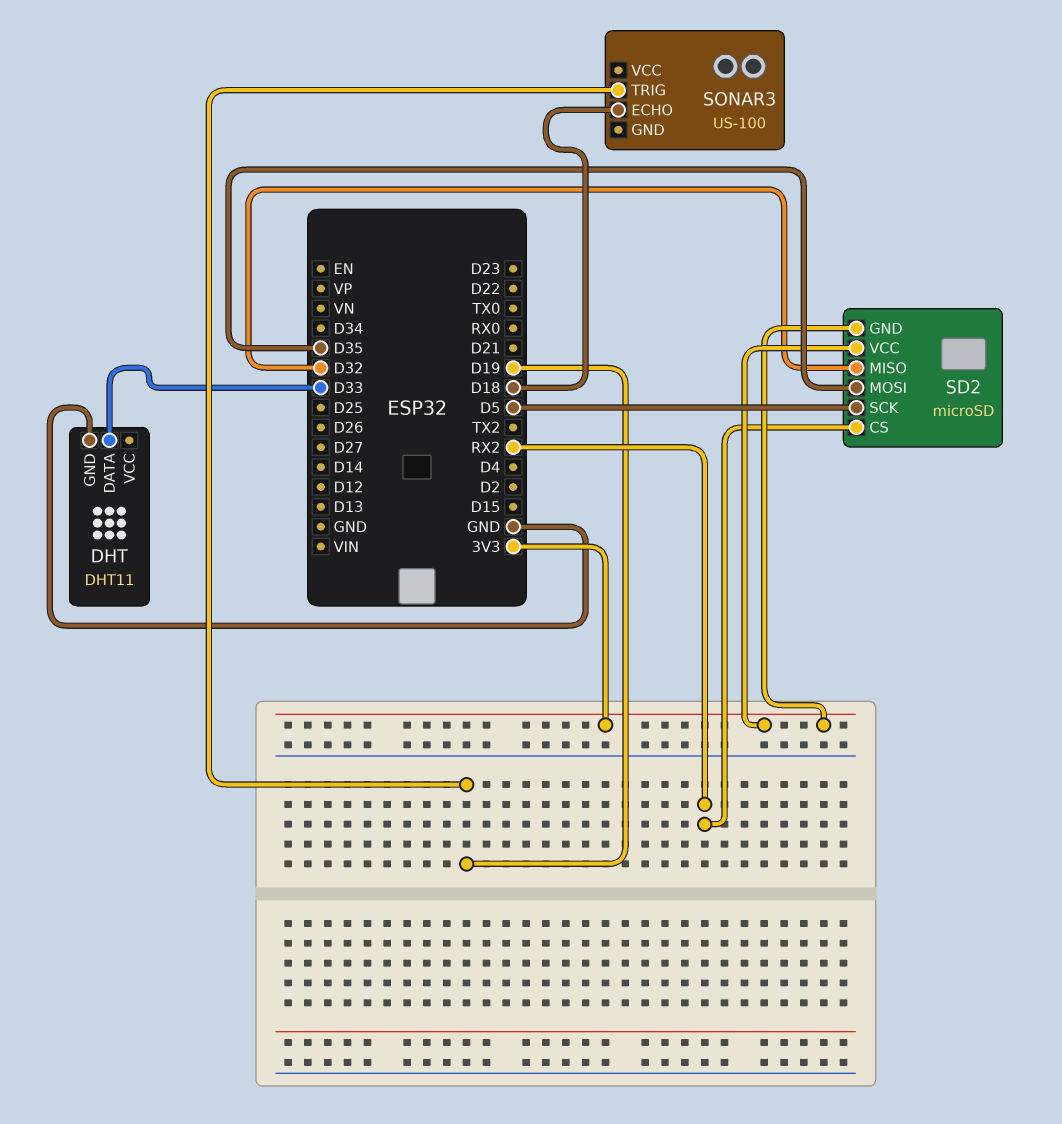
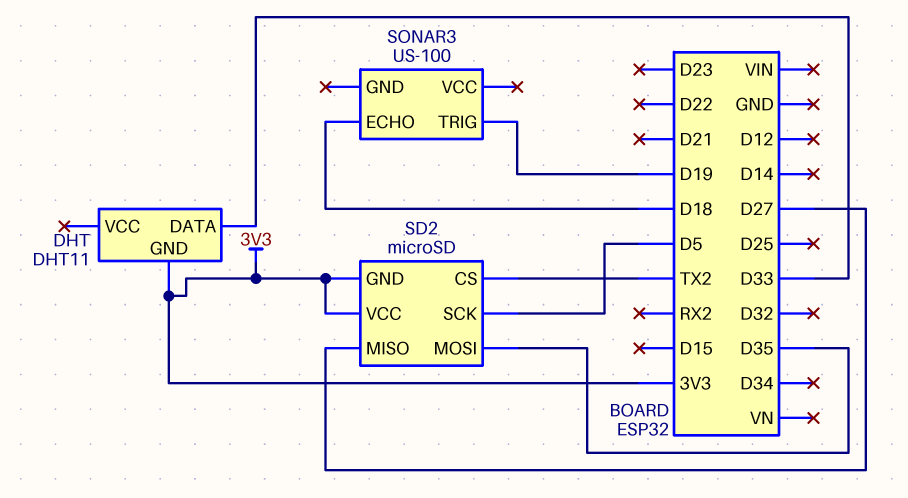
DHT pin GND: GND -> 3V3
SD2 pin CS: RX2 -> TX2
SD2 pin MISO: D32 -> D27

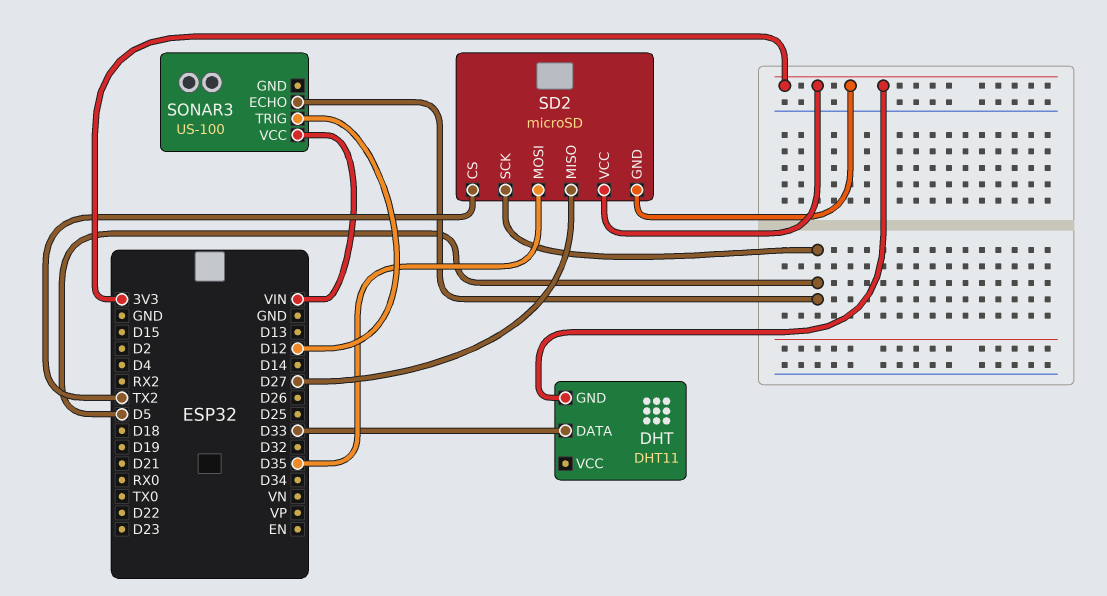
SONAR3 pin ECHO: D18 -> D5
SONAR3 pin TRIG: D19 -> D12
SONAR3 pin VCC: none -> VIN

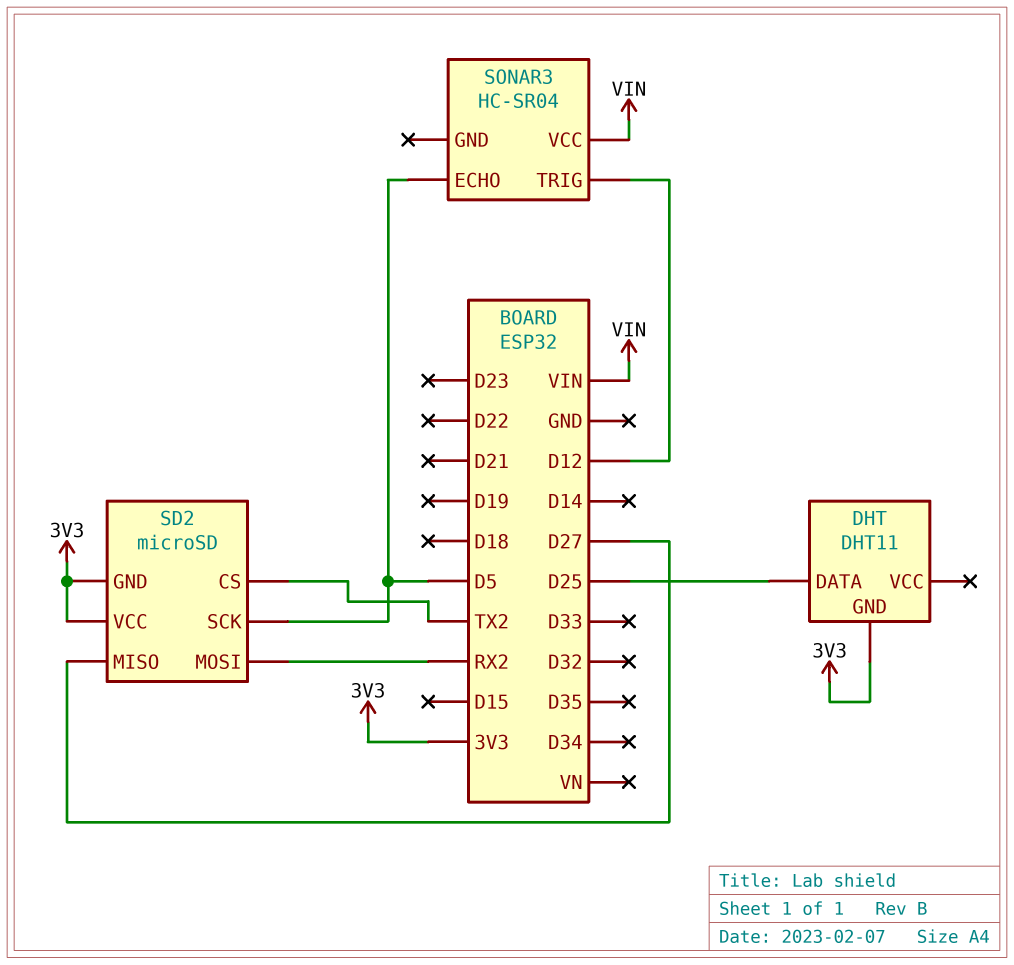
DHT pin DATA: D33 -> D25
SD2 pin MOSI: D35 -> RX2
SONAR3: US-100 -> HC-SR04

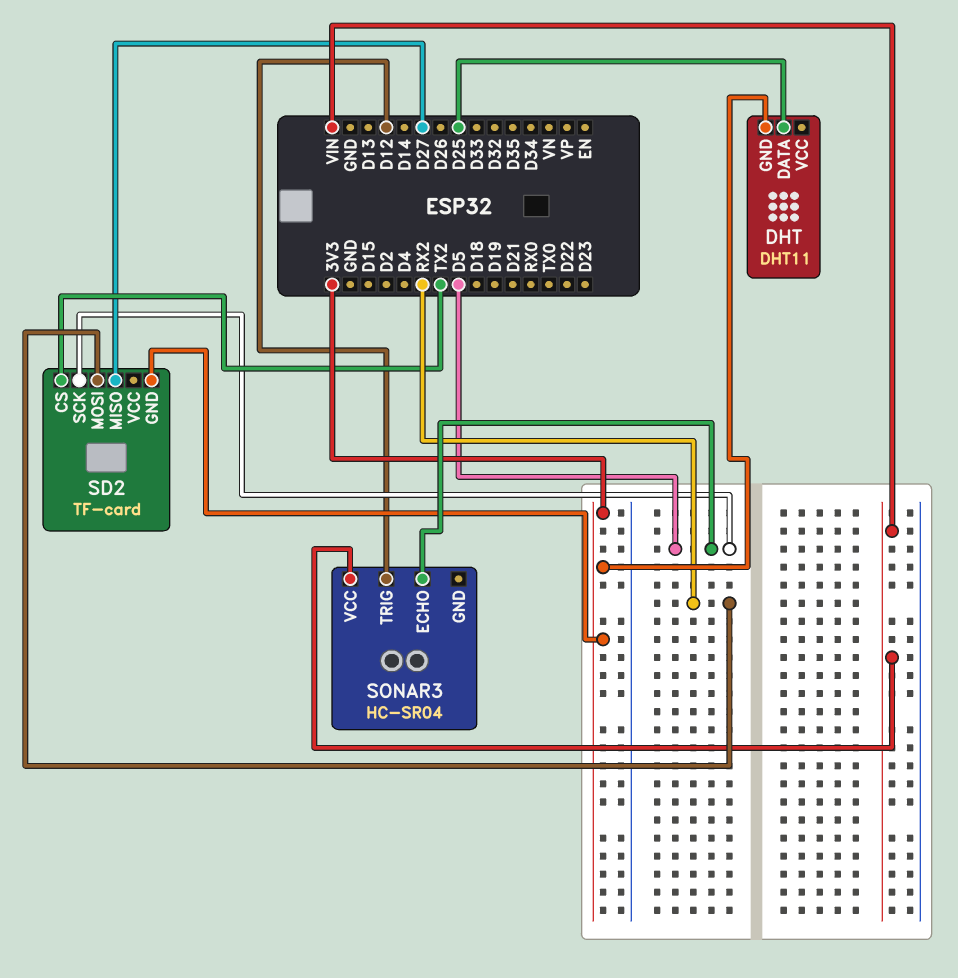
SD2: microSD -> TF-card
SD2 pin VCC: 3V3 -> none

